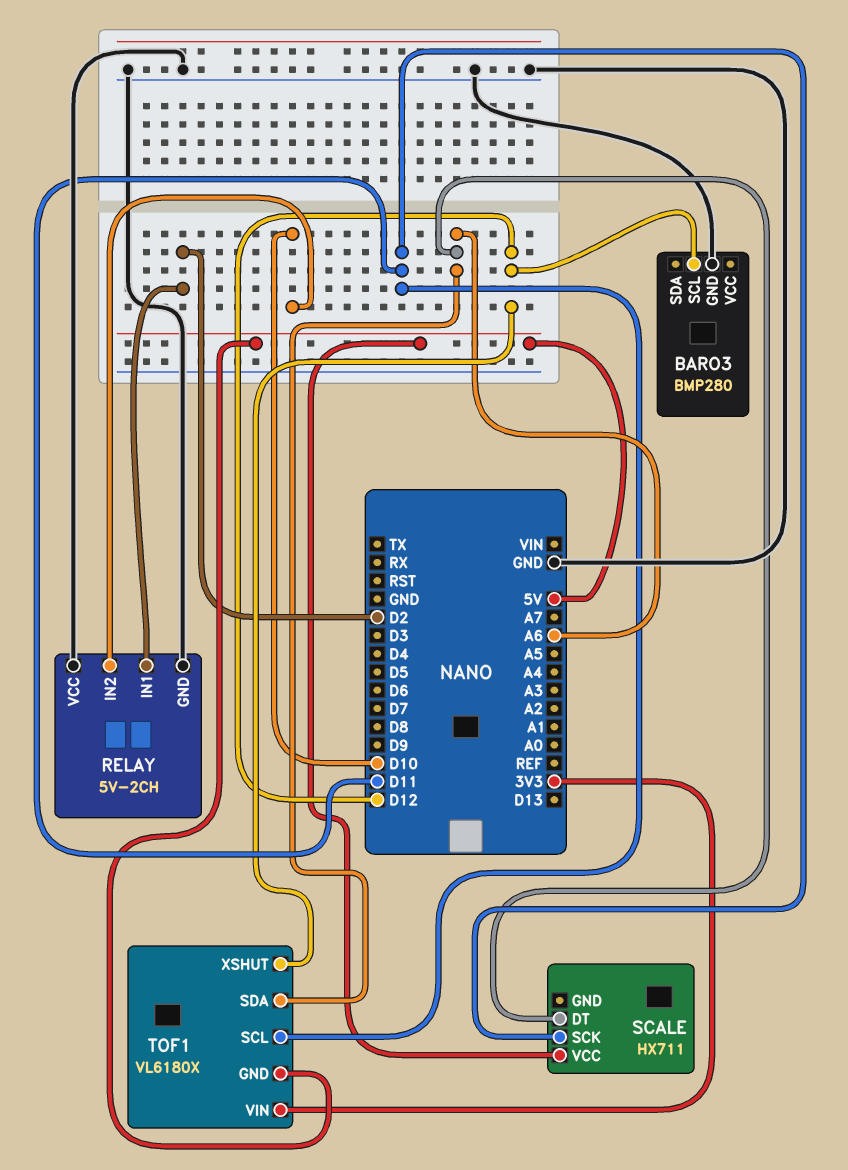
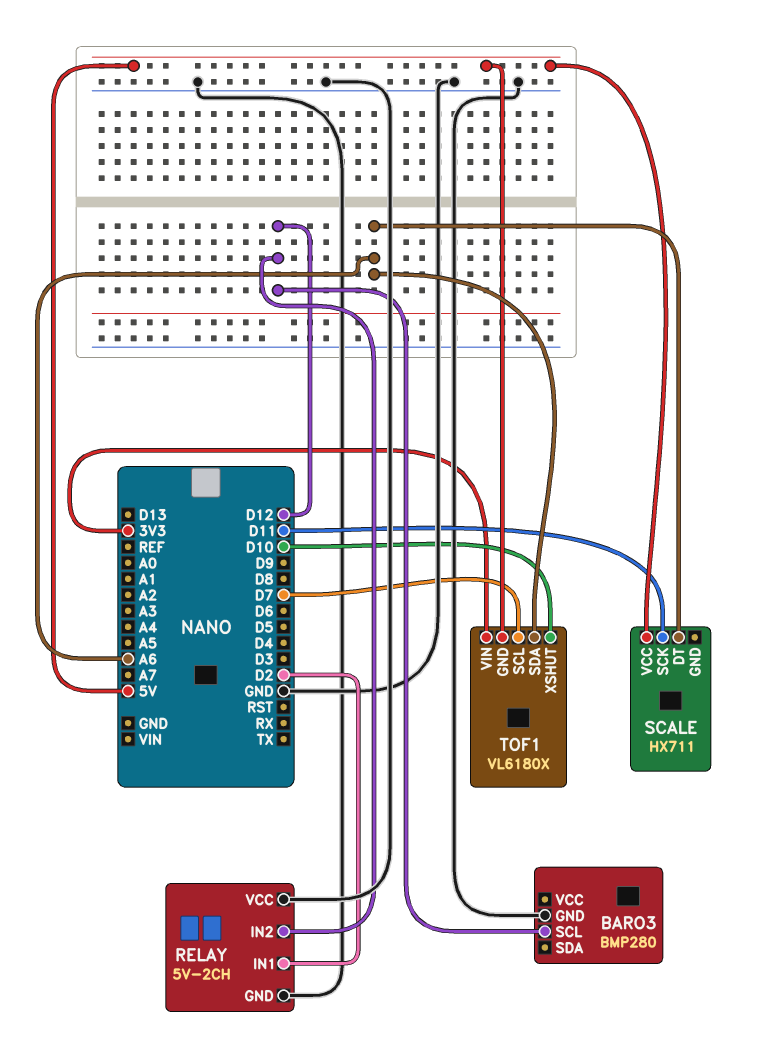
RELAY pin IN2: D10 -> D12
TOF1 pin SCL: D11 -> D7
TOF1 pin XSHUT: D12 -> D10

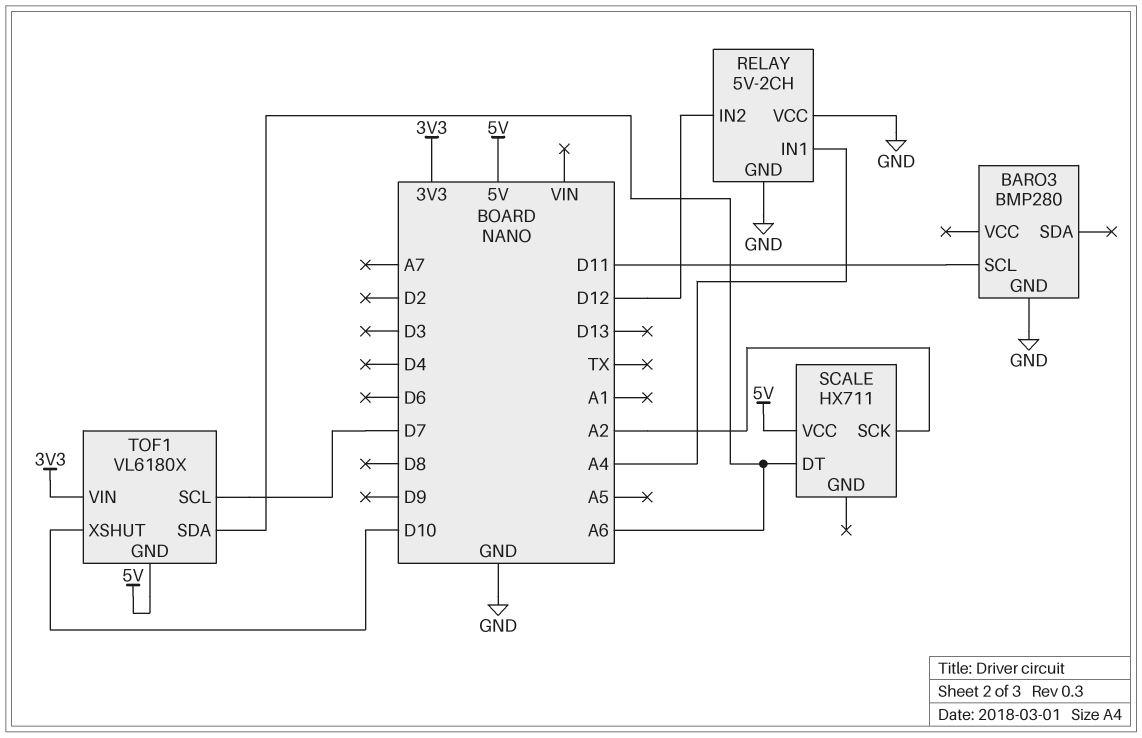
BARO3 pin SCL: D12 -> D11
RELAY pin IN1: D2 -> A4
SCALE pin SCK: D11 -> A2

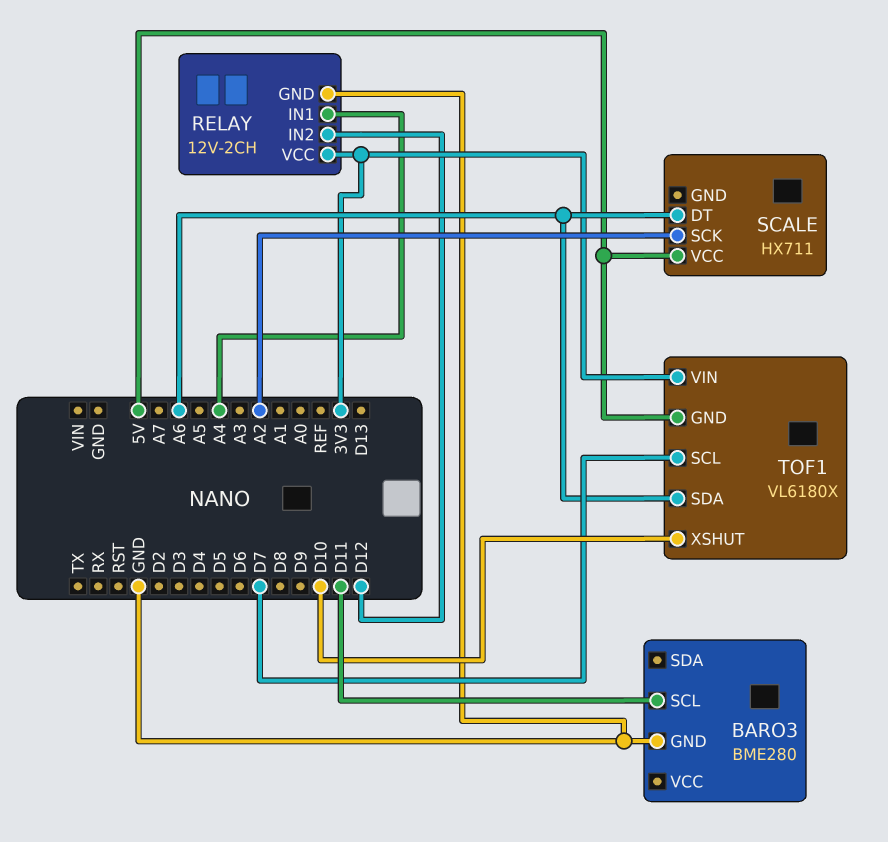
BARO3: BMP280 -> BME280
RELAY: 5V-2CH -> 12V-2CH
RELAY pin VCC: GND -> 3V3

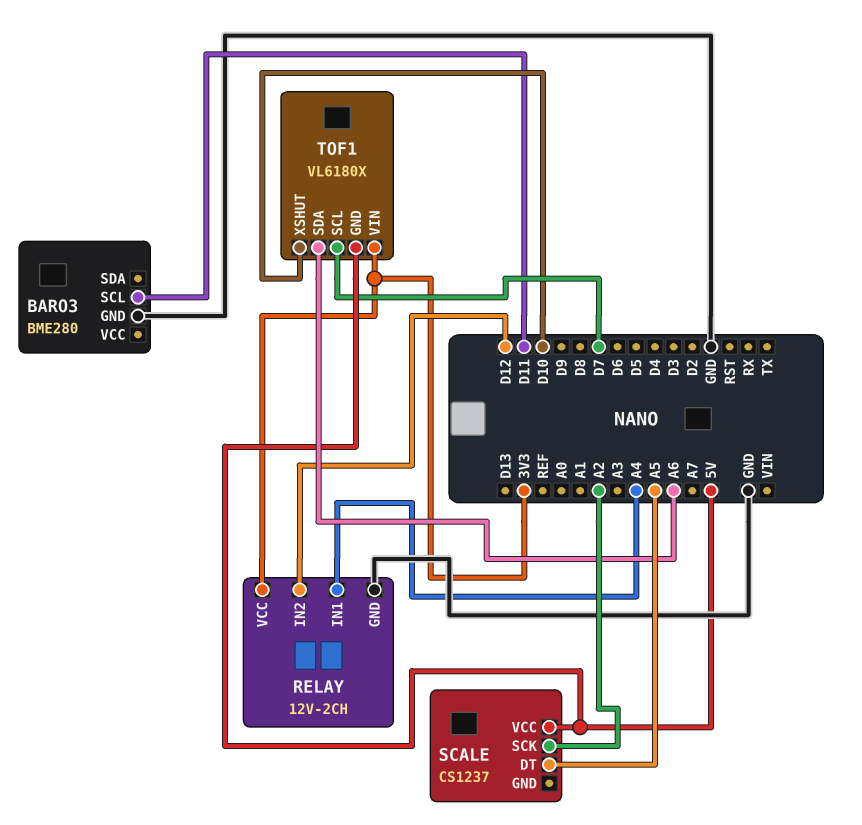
SCALE: HX711 -> CS1237
SCALE pin DT: A6 -> A5

